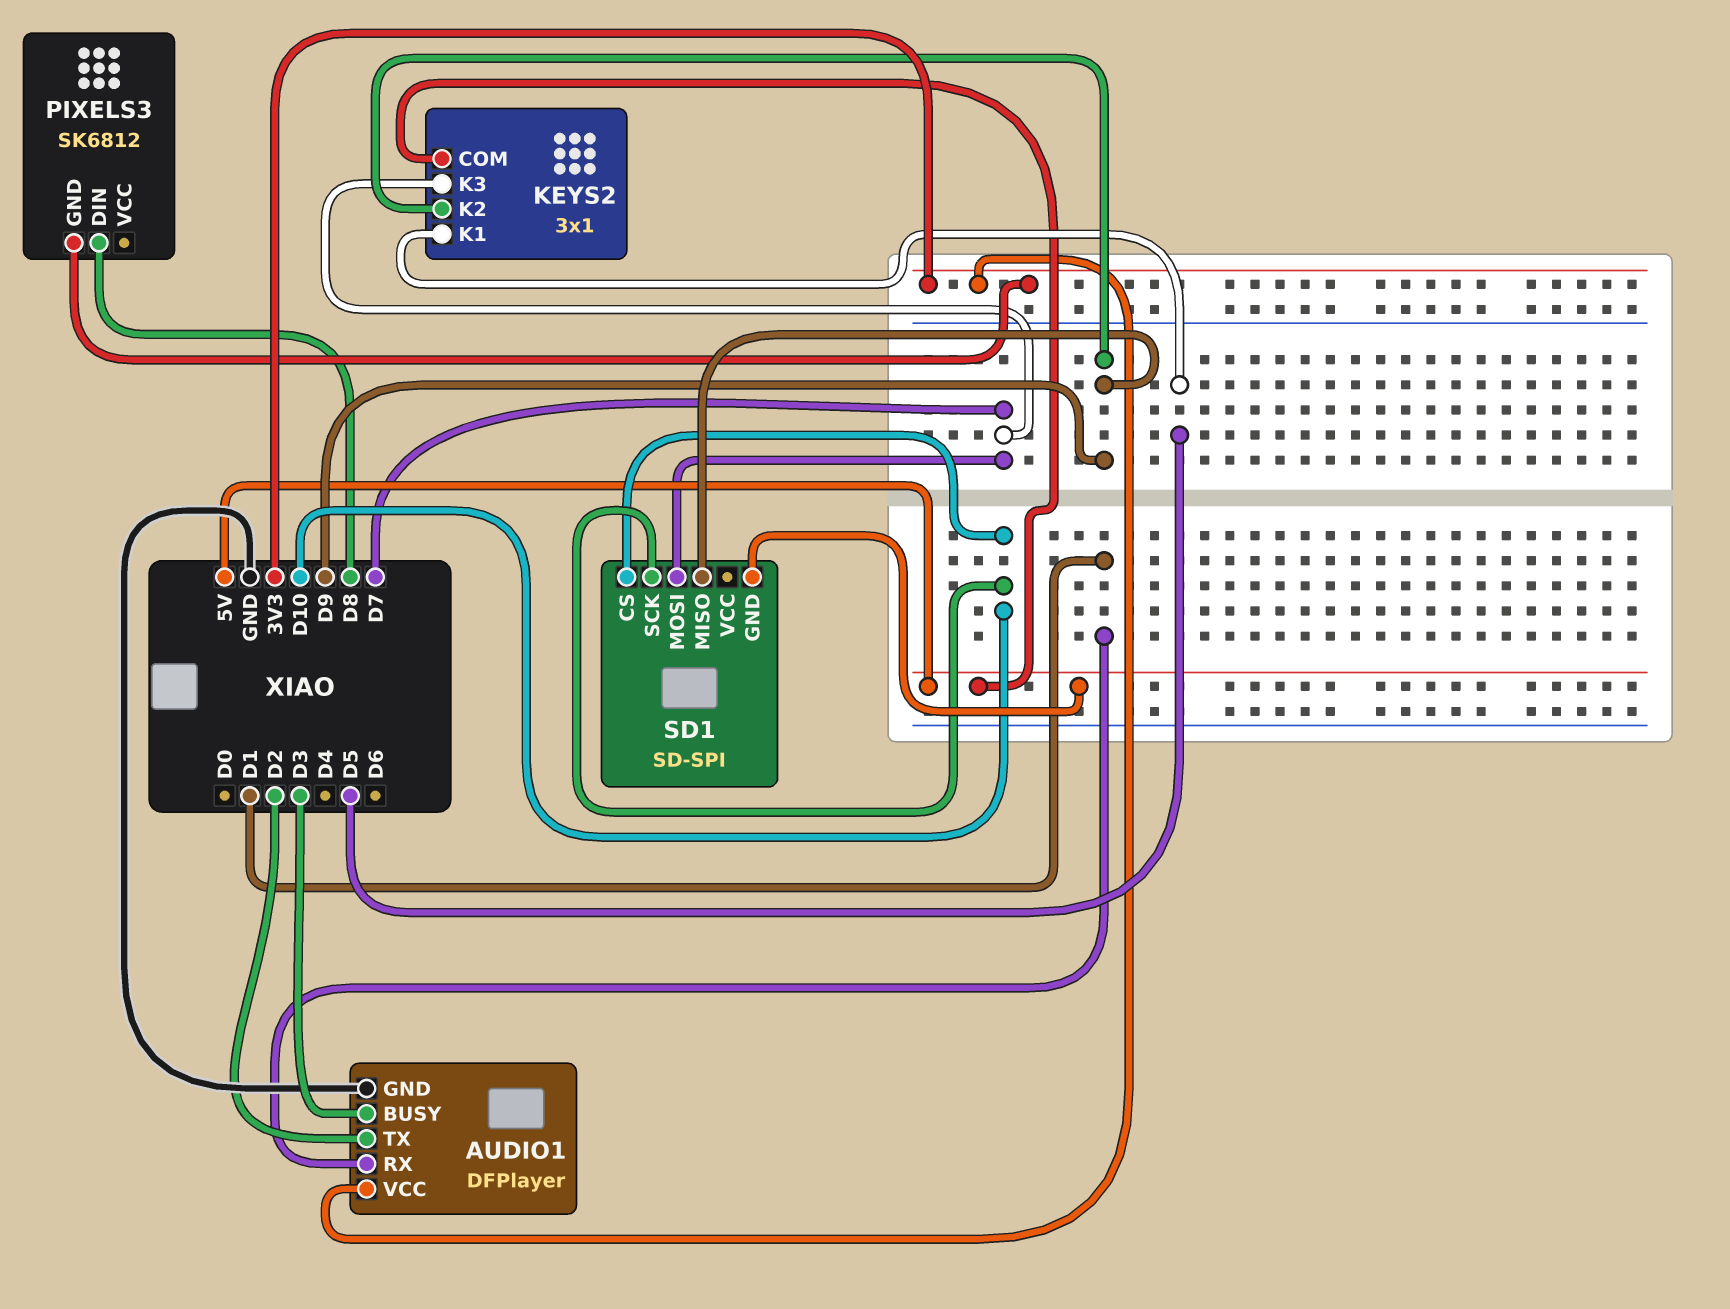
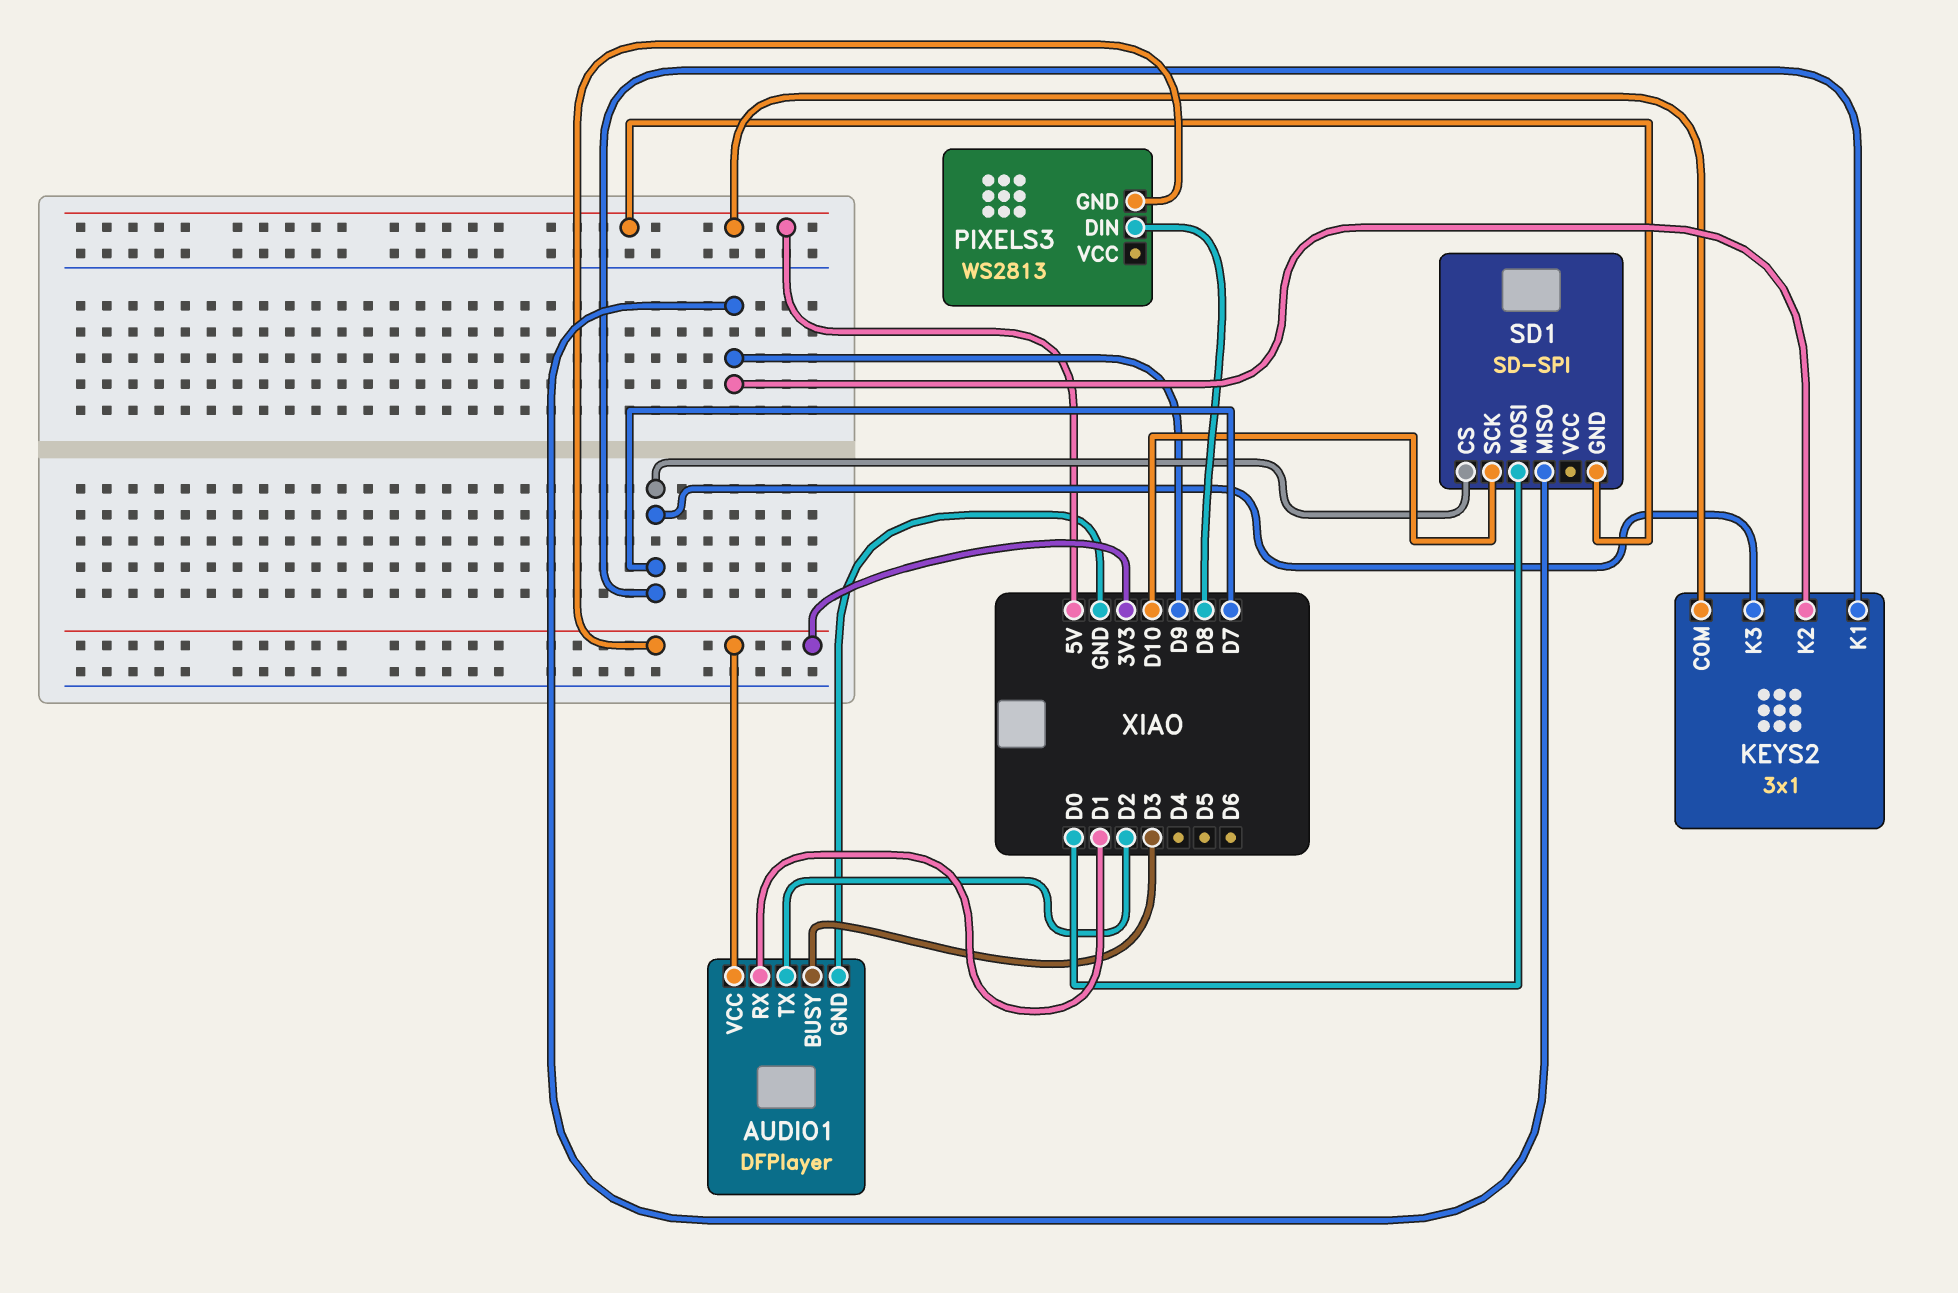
KEYS2 pin K1: D5 -> D7
PIXELS3: SK6812 -> WS2813
SD1 pin CS: D10 -> D7
SD1 pin MOSI: D7 -> D0

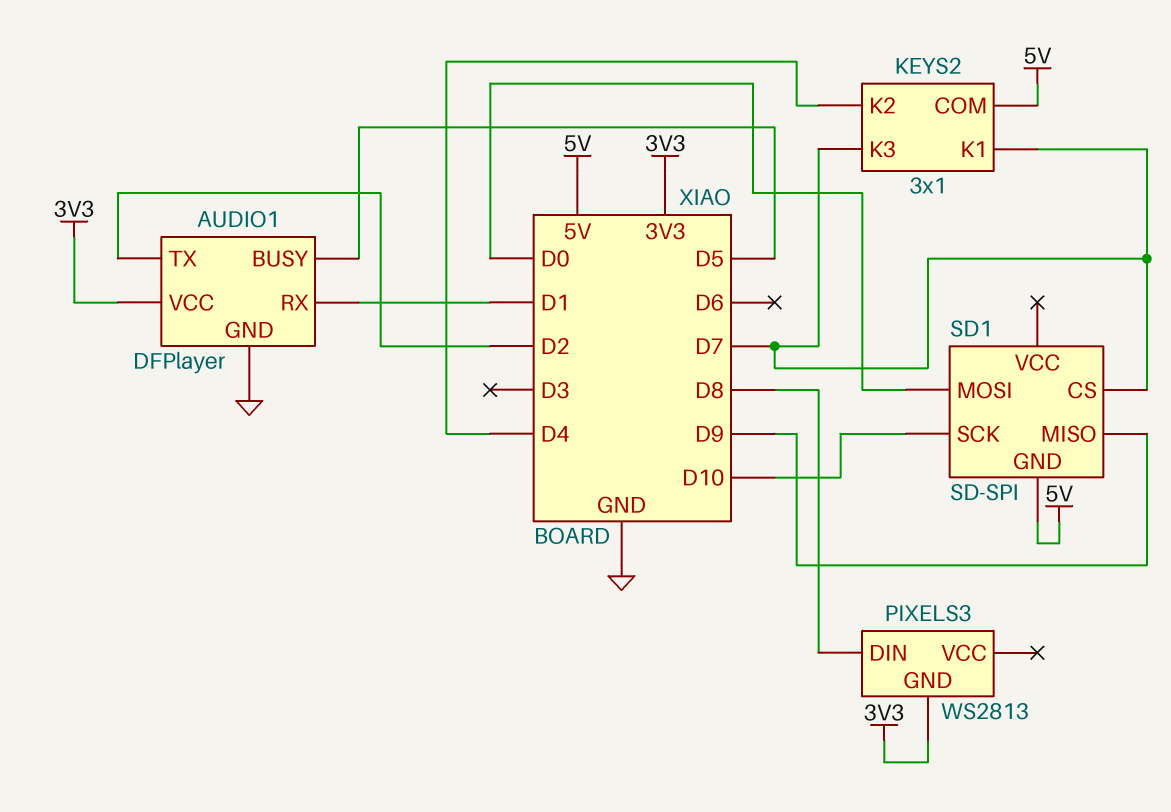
AUDIO1 pin BUSY: D3 -> D5
KEYS2 pin K2: D9 -> D4

